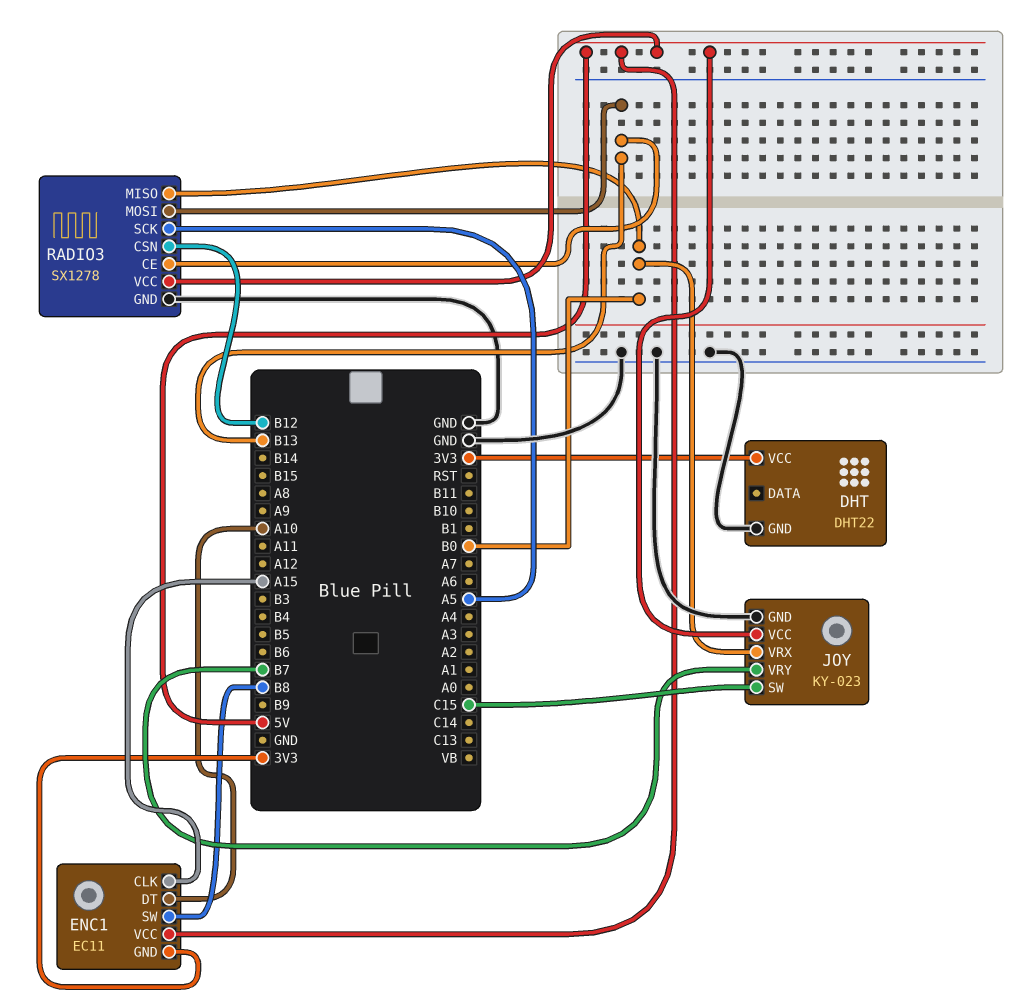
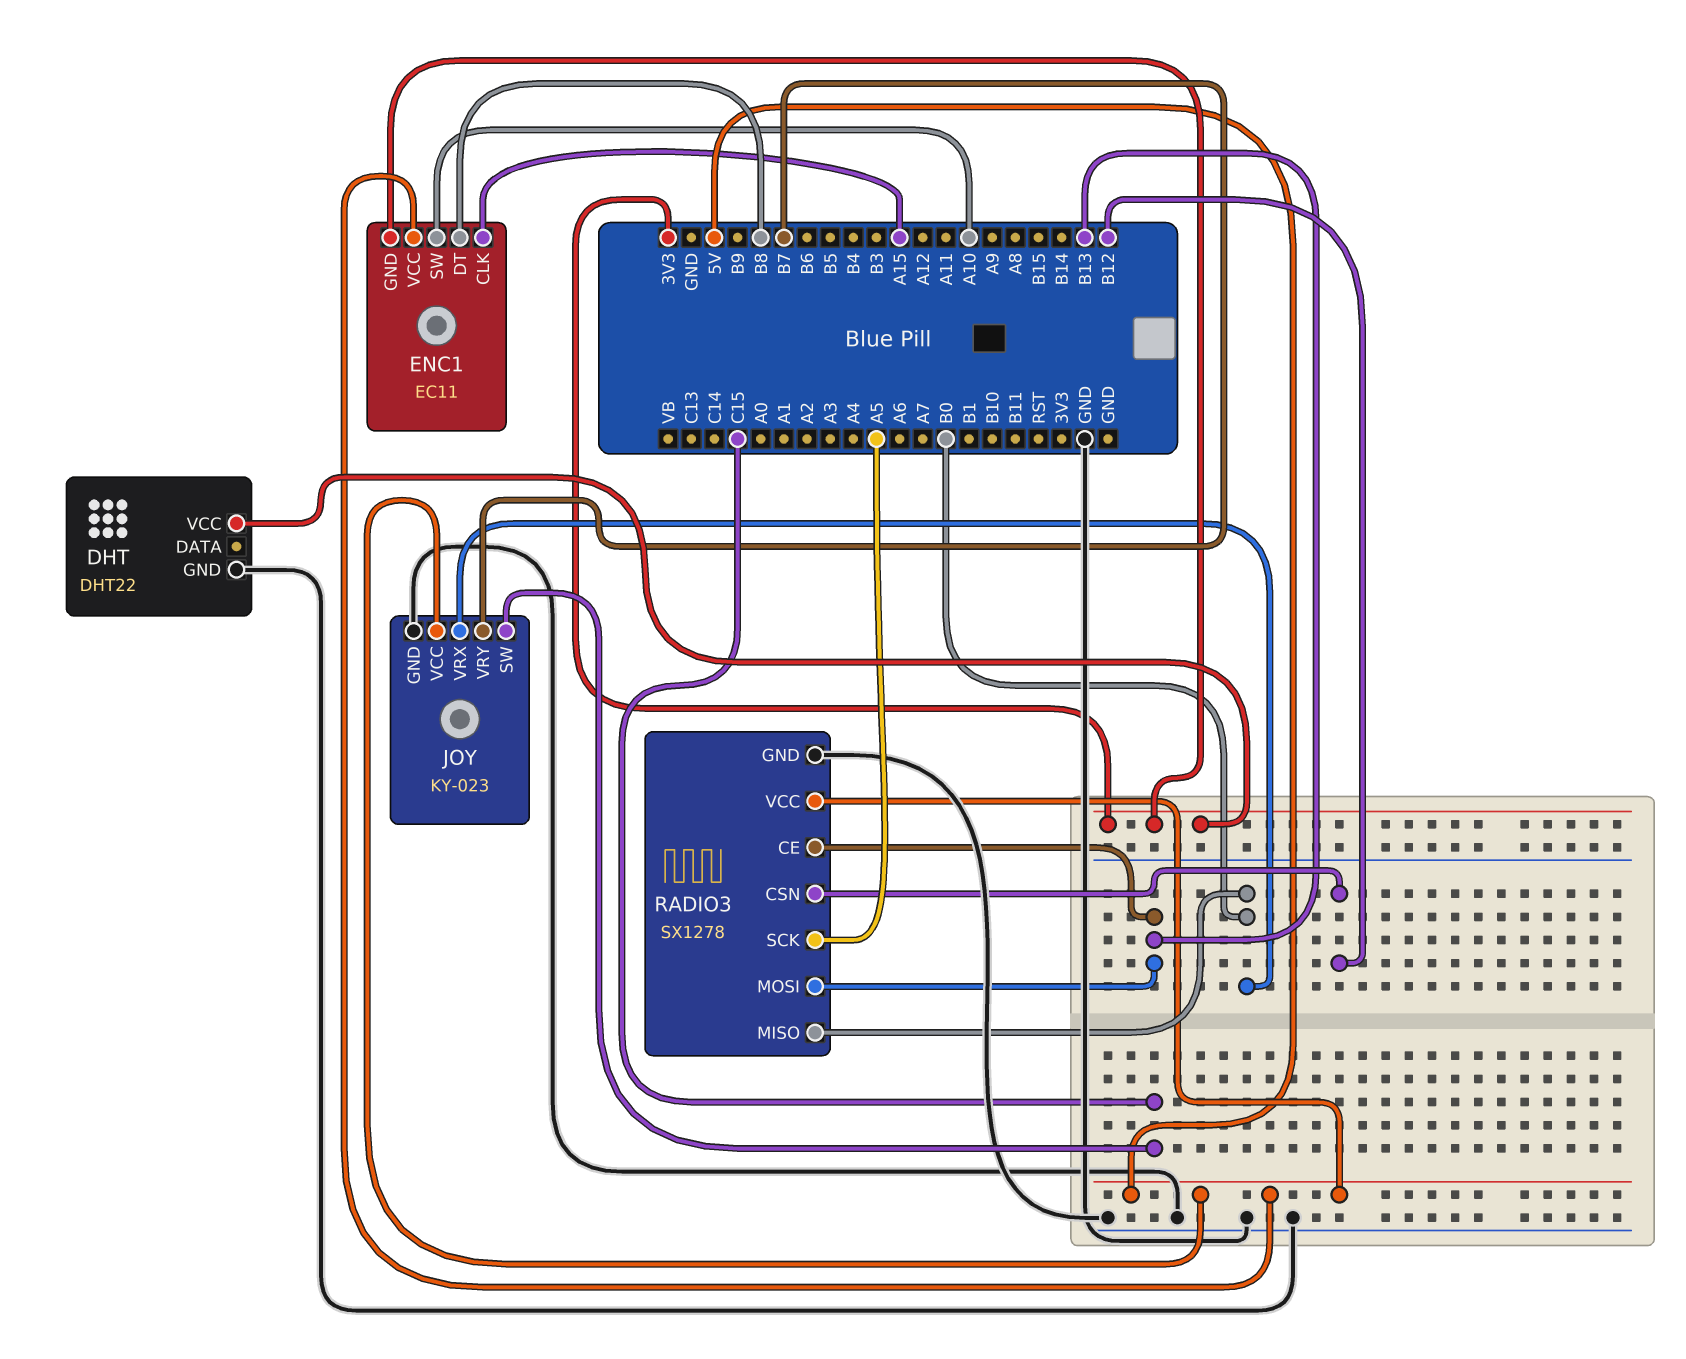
ENC1 pin DT: A10 -> B8
ENC1 pin SW: B8 -> A10

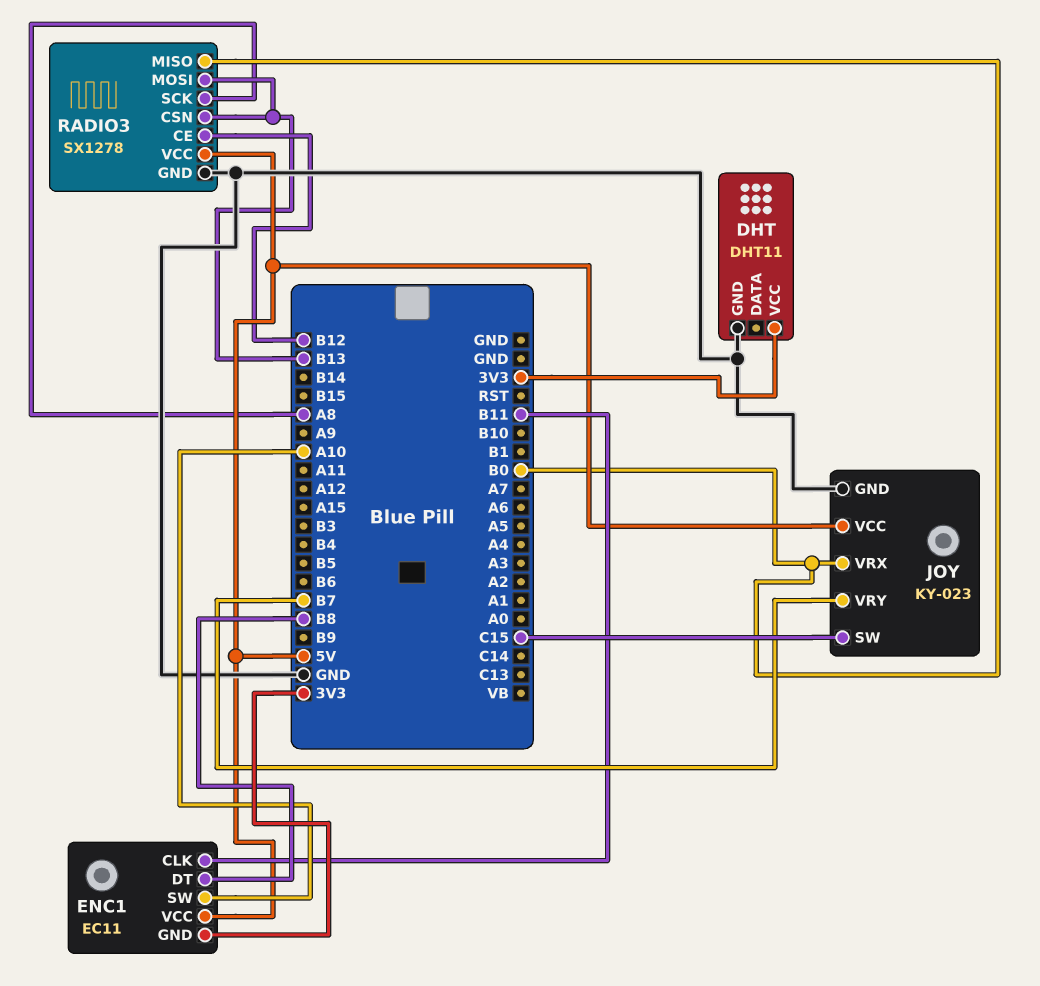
DHT: DHT22 -> DHT11
ENC1 pin CLK: A15 -> B11
RADIO3 pin CE: B13 -> B12
RADIO3 pin CSN: B12 -> B13
RADIO3 pin SCK: A5 -> A8

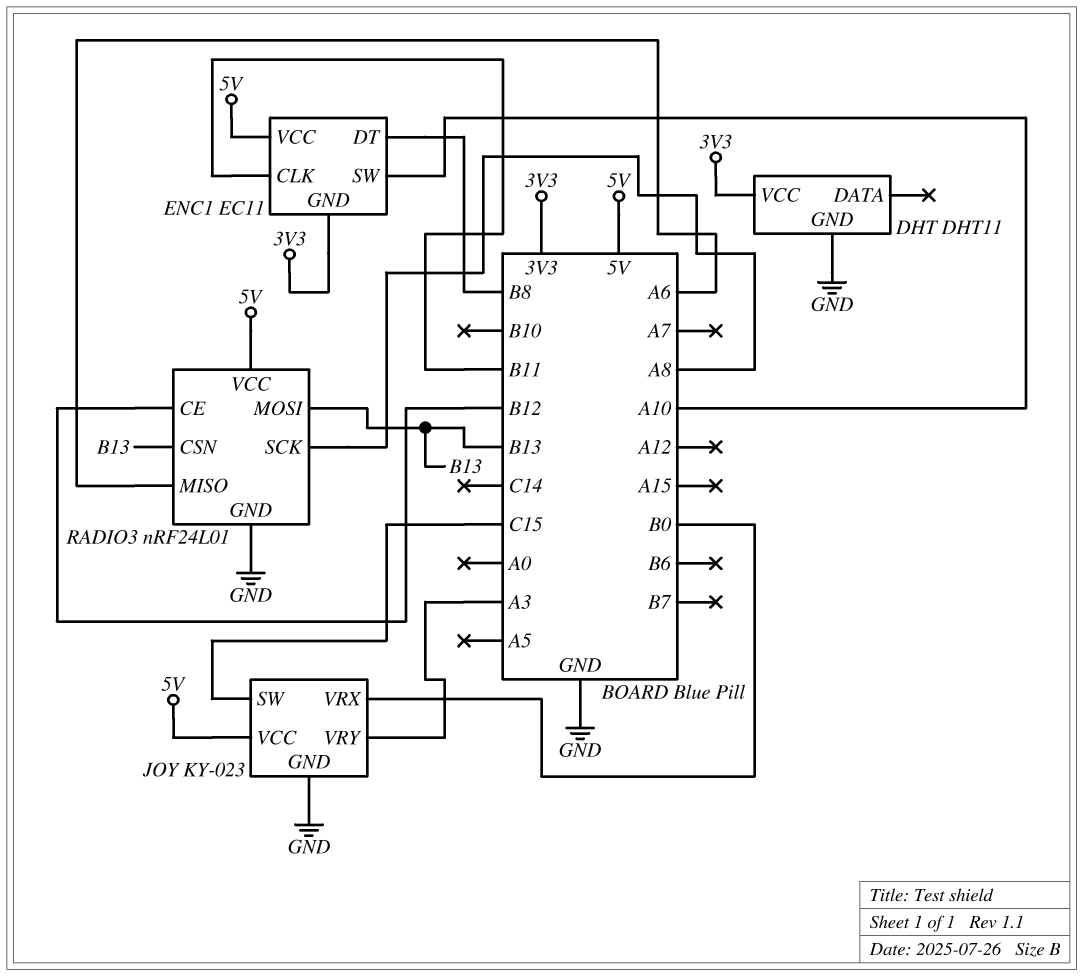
JOY pin VRY: B7 -> A3
RADIO3: SX1278 -> nRF24L01
RADIO3 pin MISO: B0 -> A6

